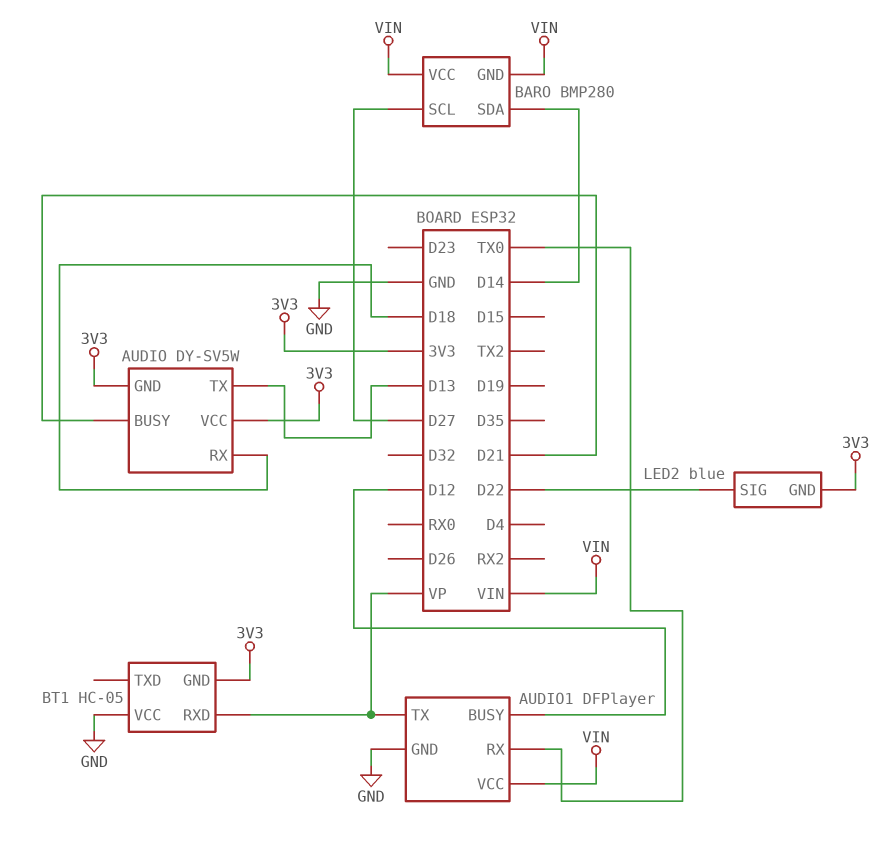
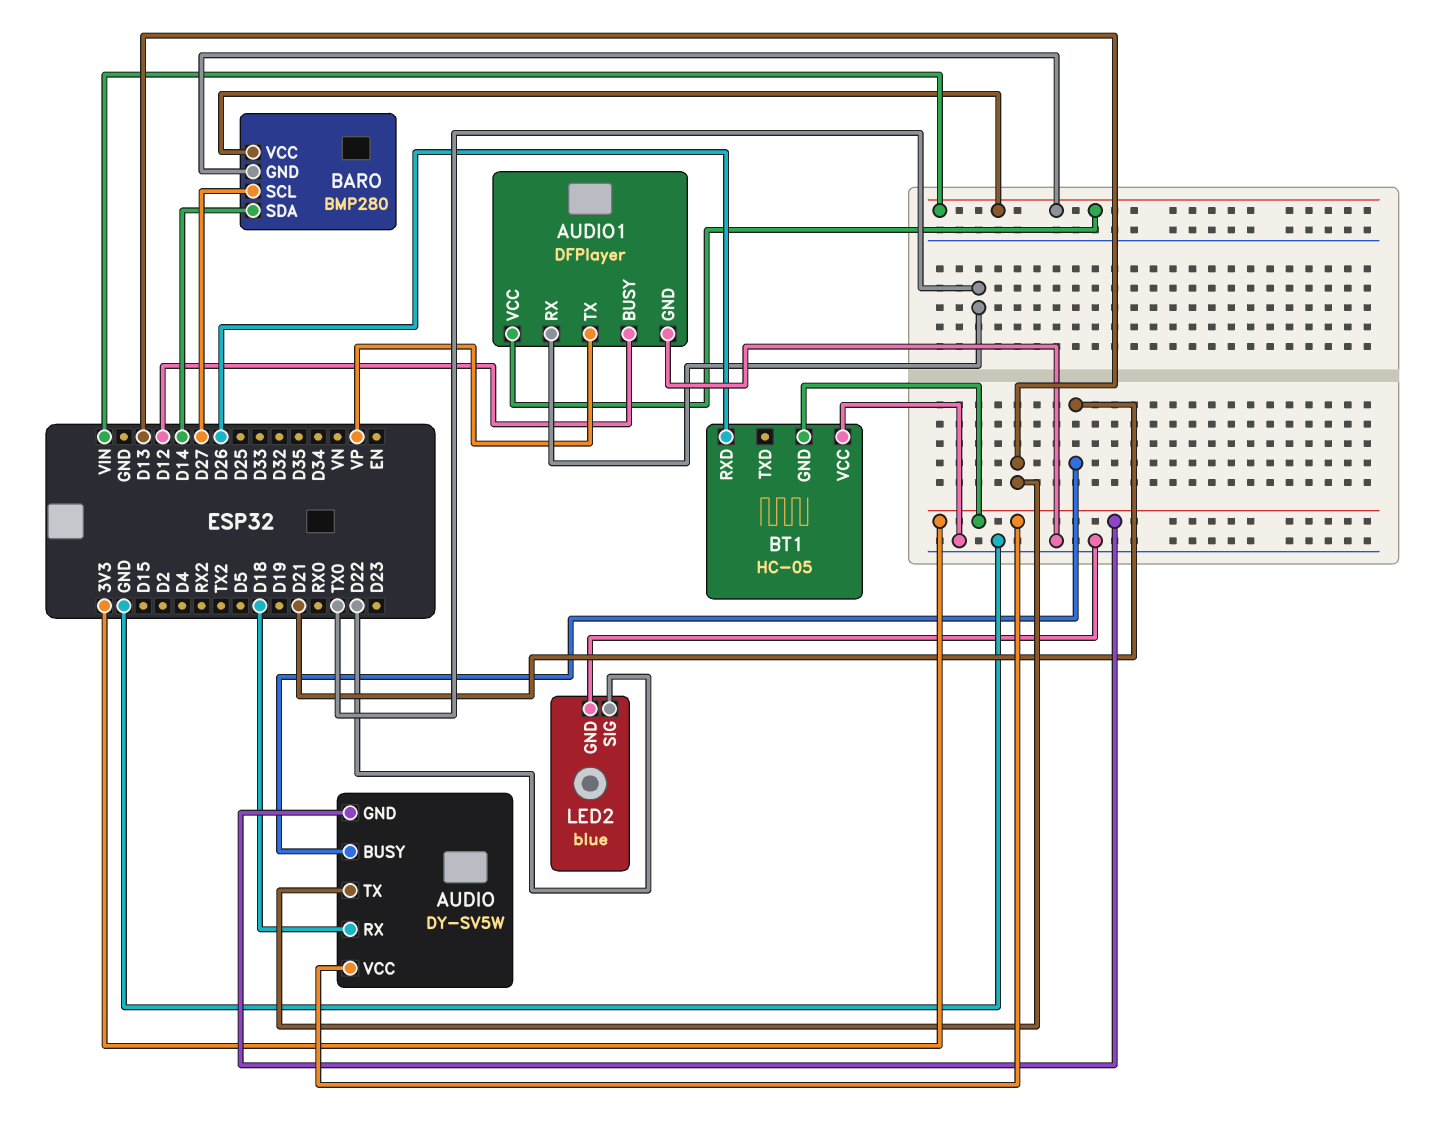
BT1 pin RXD: VP -> D26
LED2 pin GND: 3V3 -> GND

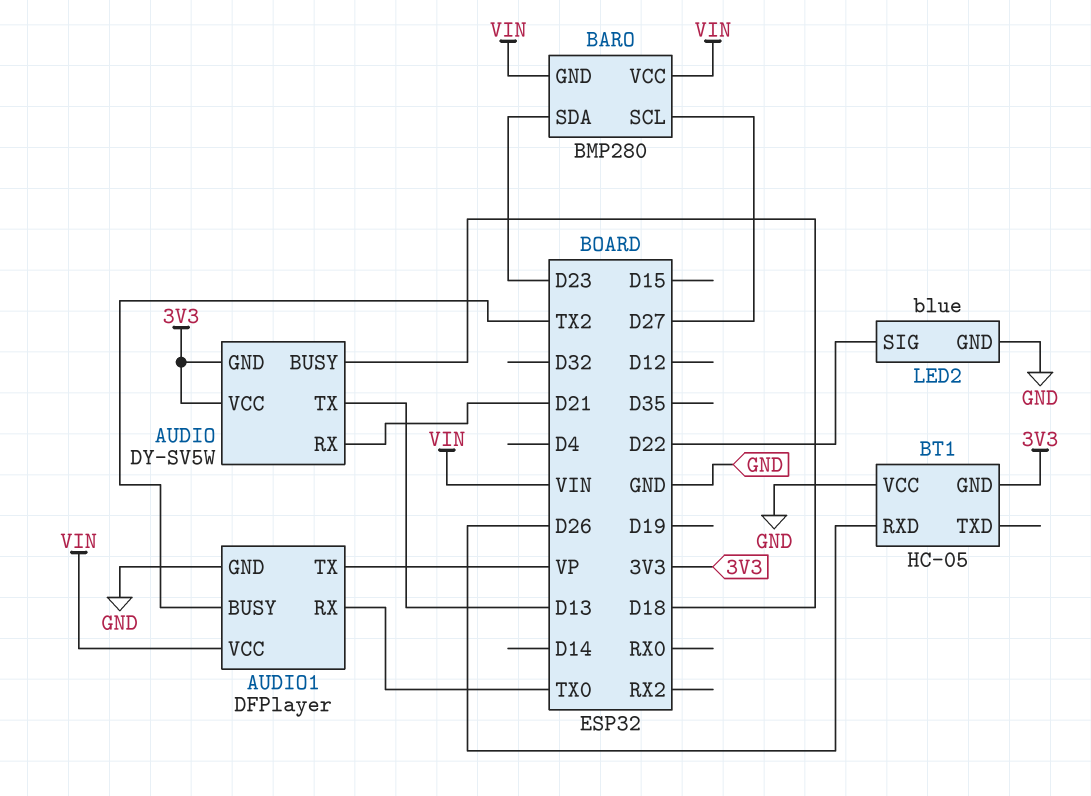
AUDIO pin BUSY: D21 -> D18
AUDIO pin RX: D18 -> D21
AUDIO1 pin BUSY: D12 -> TX2
BARO pin SDA: D14 -> D23

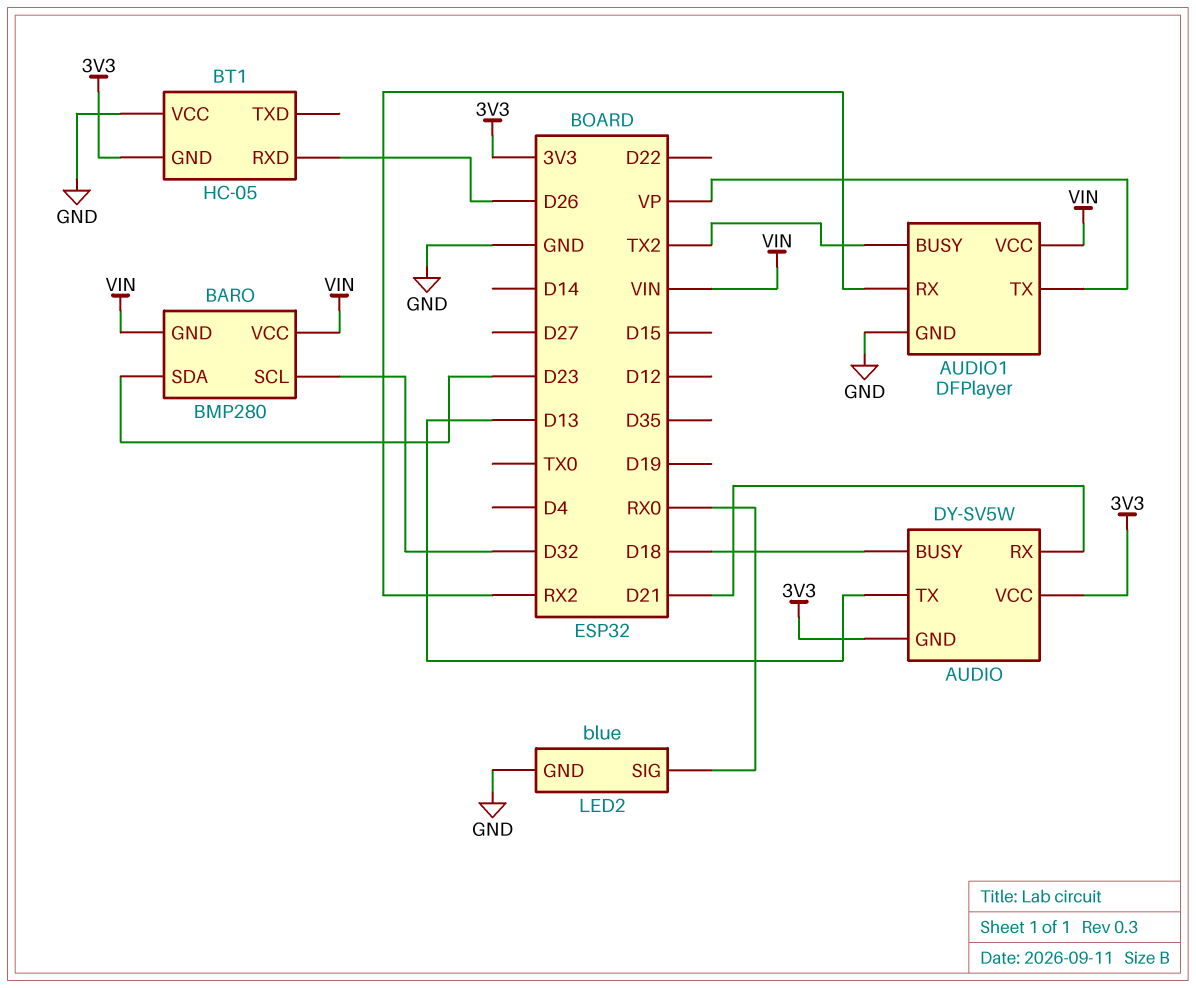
AUDIO1 pin RX: TX0 -> RX2
BARO pin SCL: D27 -> D32
LED2 pin SIG: D22 -> RX0

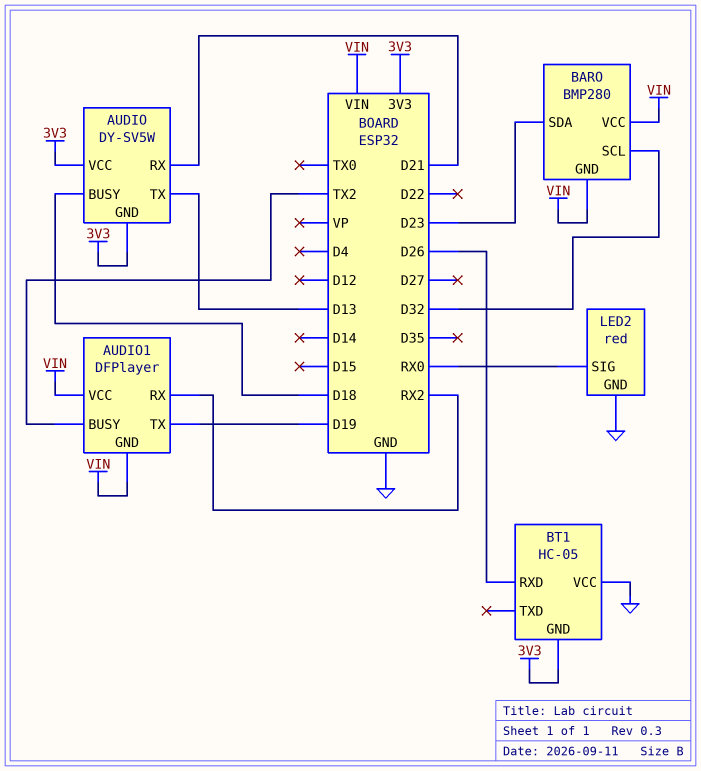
AUDIO1 pin GND: GND -> VIN
AUDIO1 pin TX: VP -> D19
LED2: blue -> red

